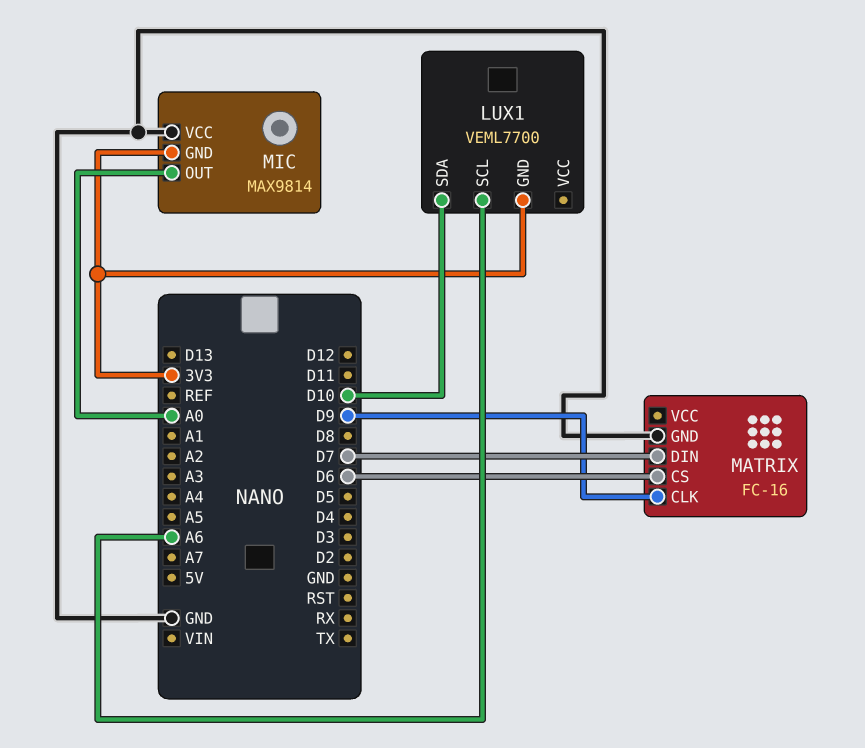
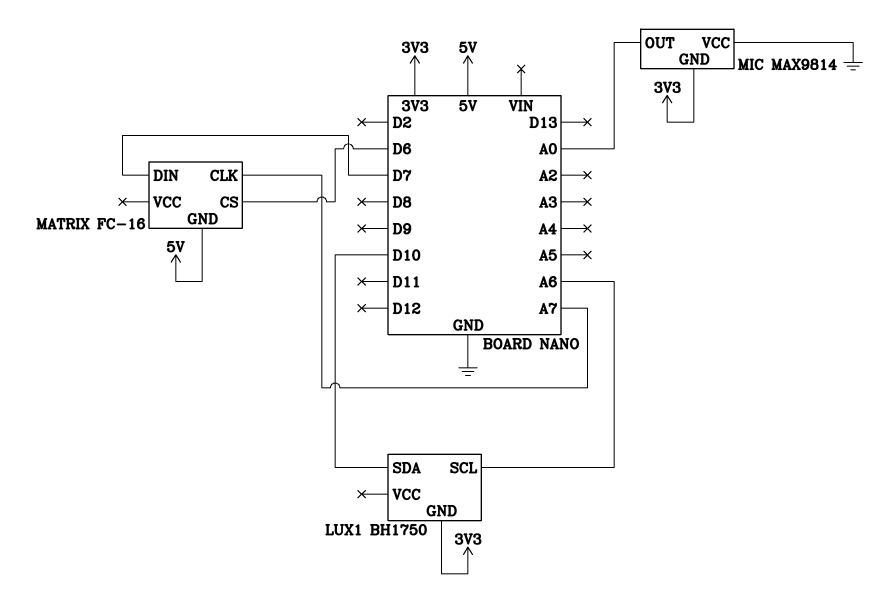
LUX1: VEML7700 -> BH1750
MATRIX pin CLK: D9 -> A7
MATRIX pin GND: GND -> 5V

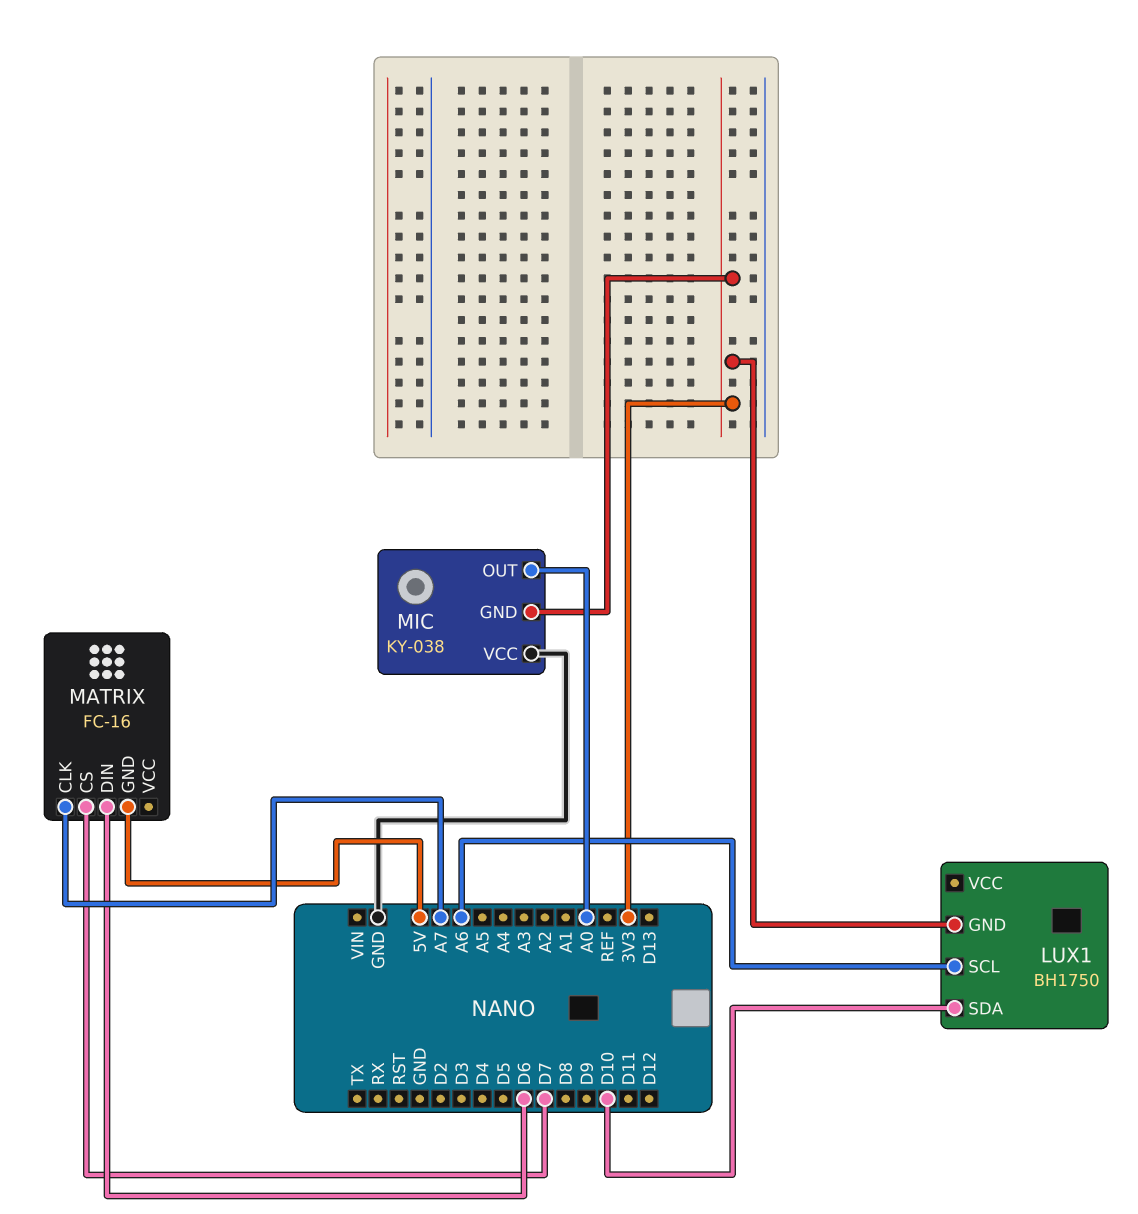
MATRIX pin CS: D6 -> D7
MATRIX pin DIN: D7 -> D6
MIC: MAX9814 -> KY-038

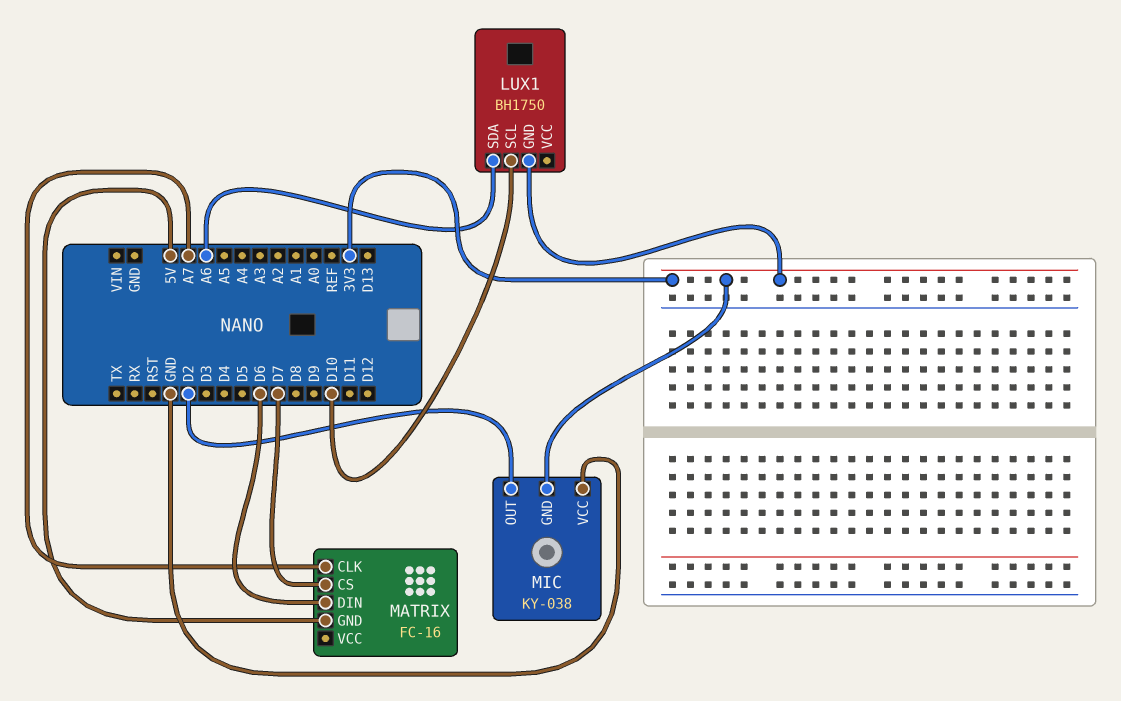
LUX1 pin SCL: A6 -> D10
LUX1 pin SDA: D10 -> A6
MIC pin OUT: A0 -> D2

